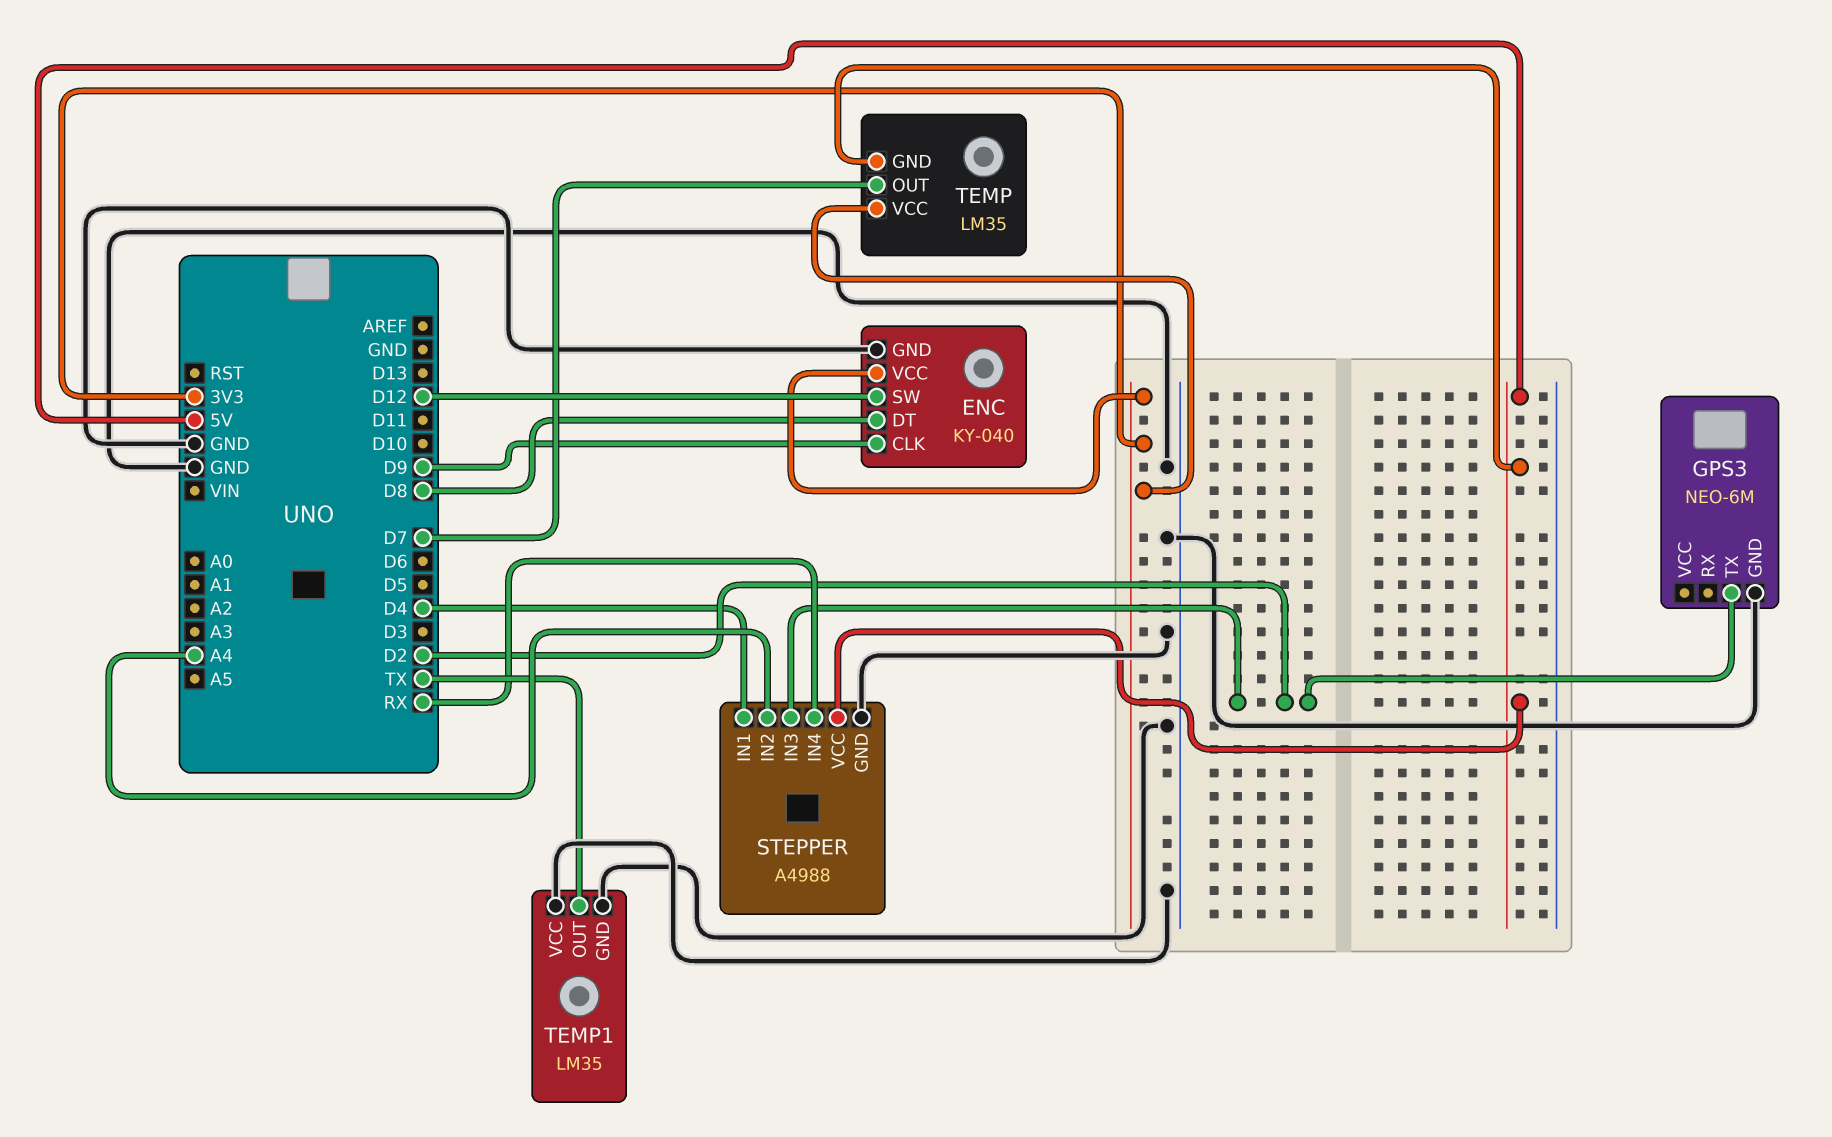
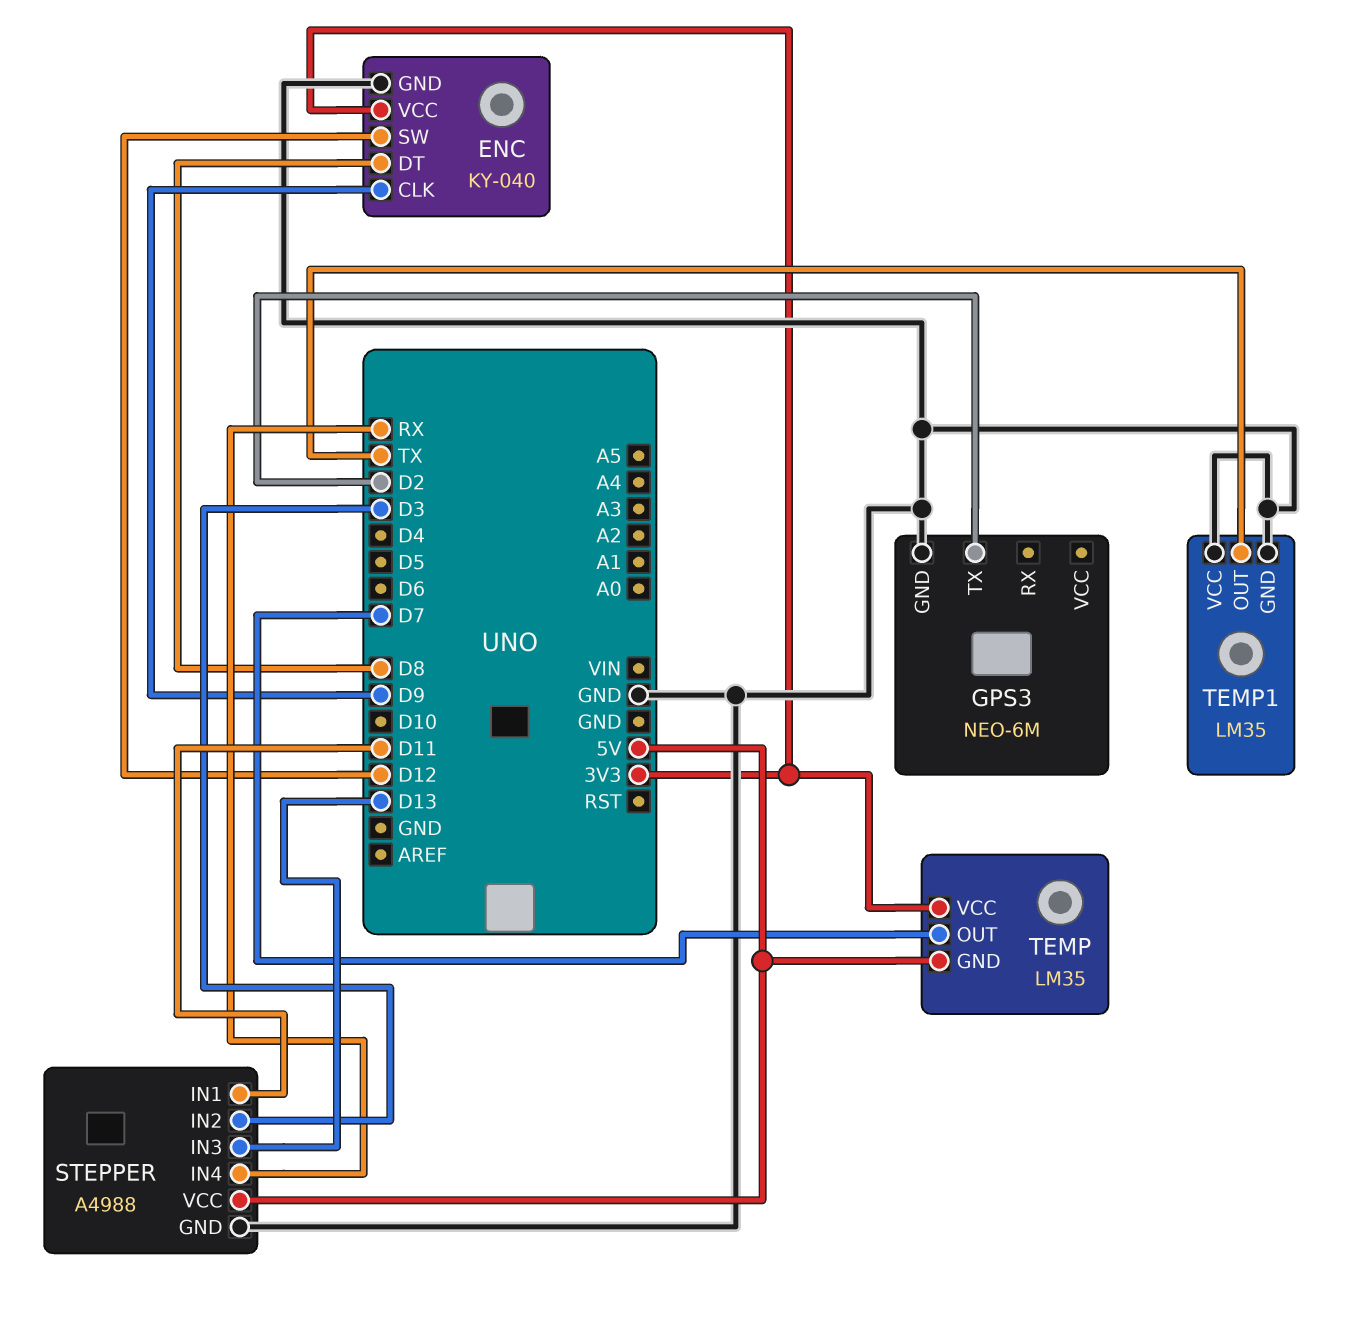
STEPPER pin IN1: D4 -> D11
STEPPER pin IN2: A4 -> D3
STEPPER pin IN3: D2 -> D13

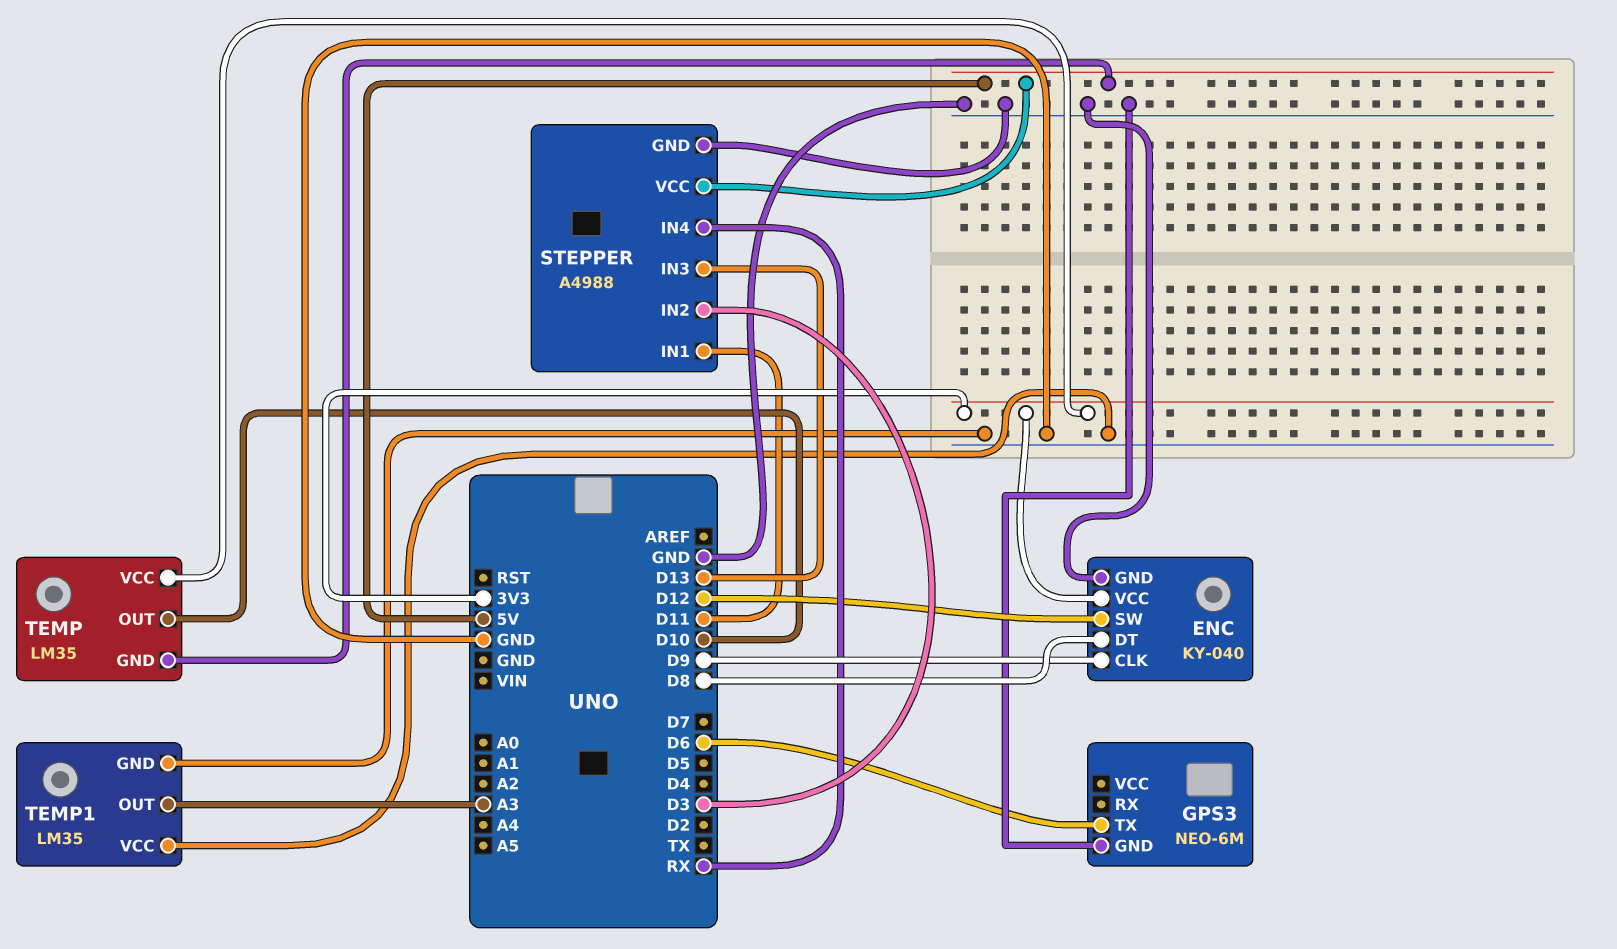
GPS3 pin TX: D2 -> D6
TEMP pin OUT: D7 -> D10
TEMP1 pin OUT: TX -> A3

